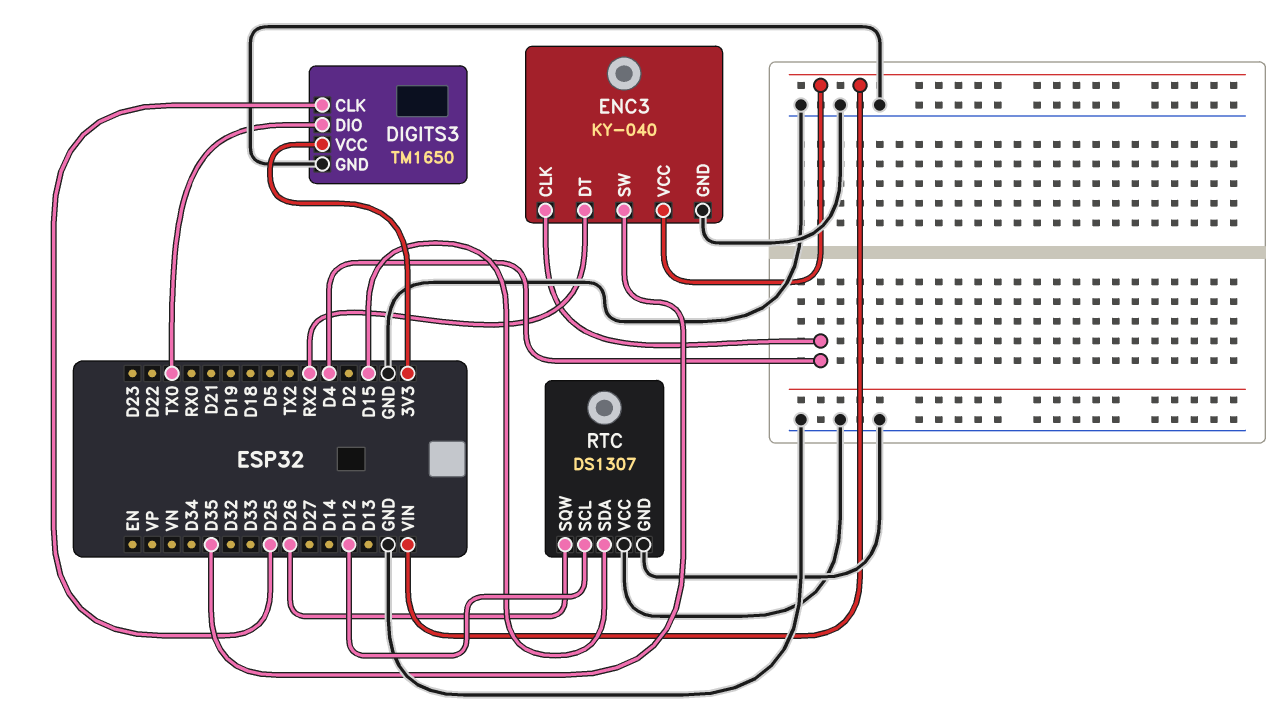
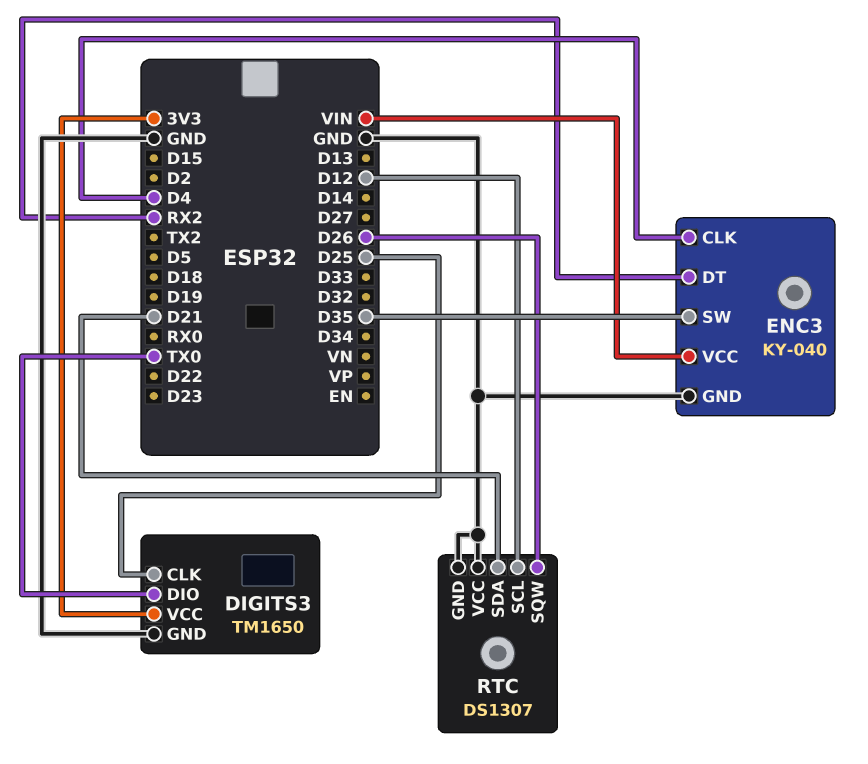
RTC pin SDA: D15 -> D21

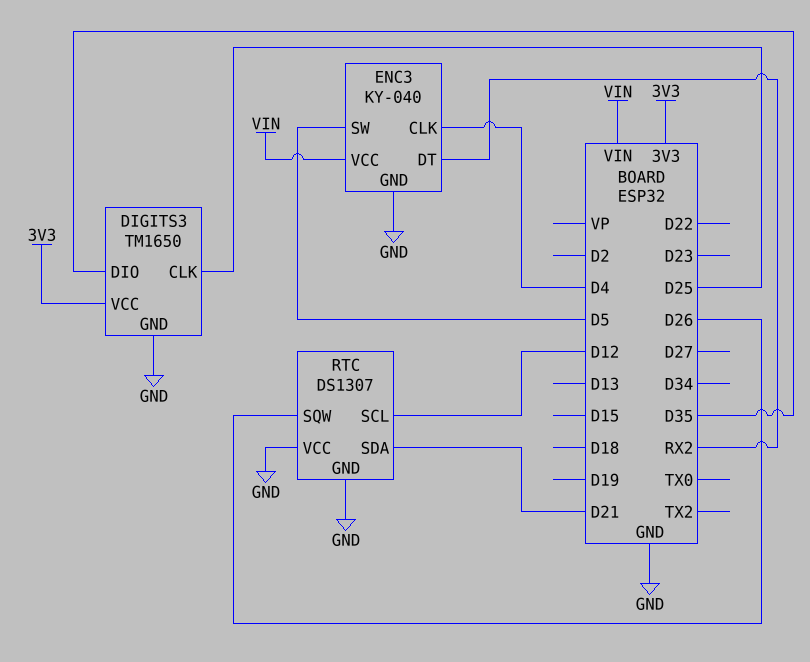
DIGITS3 pin DIO: TX0 -> D35
ENC3 pin SW: D35 -> D5

